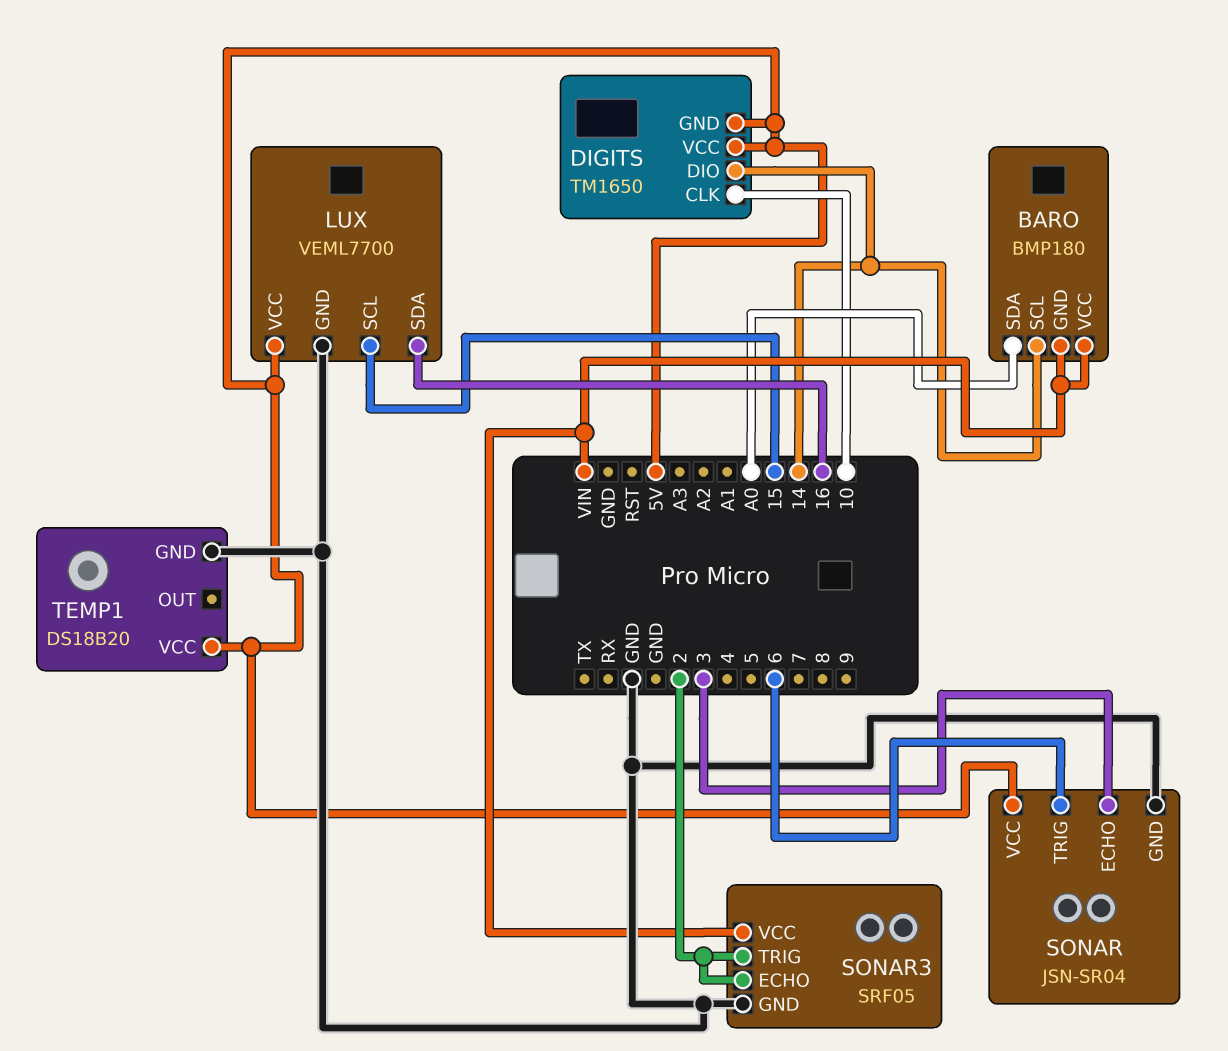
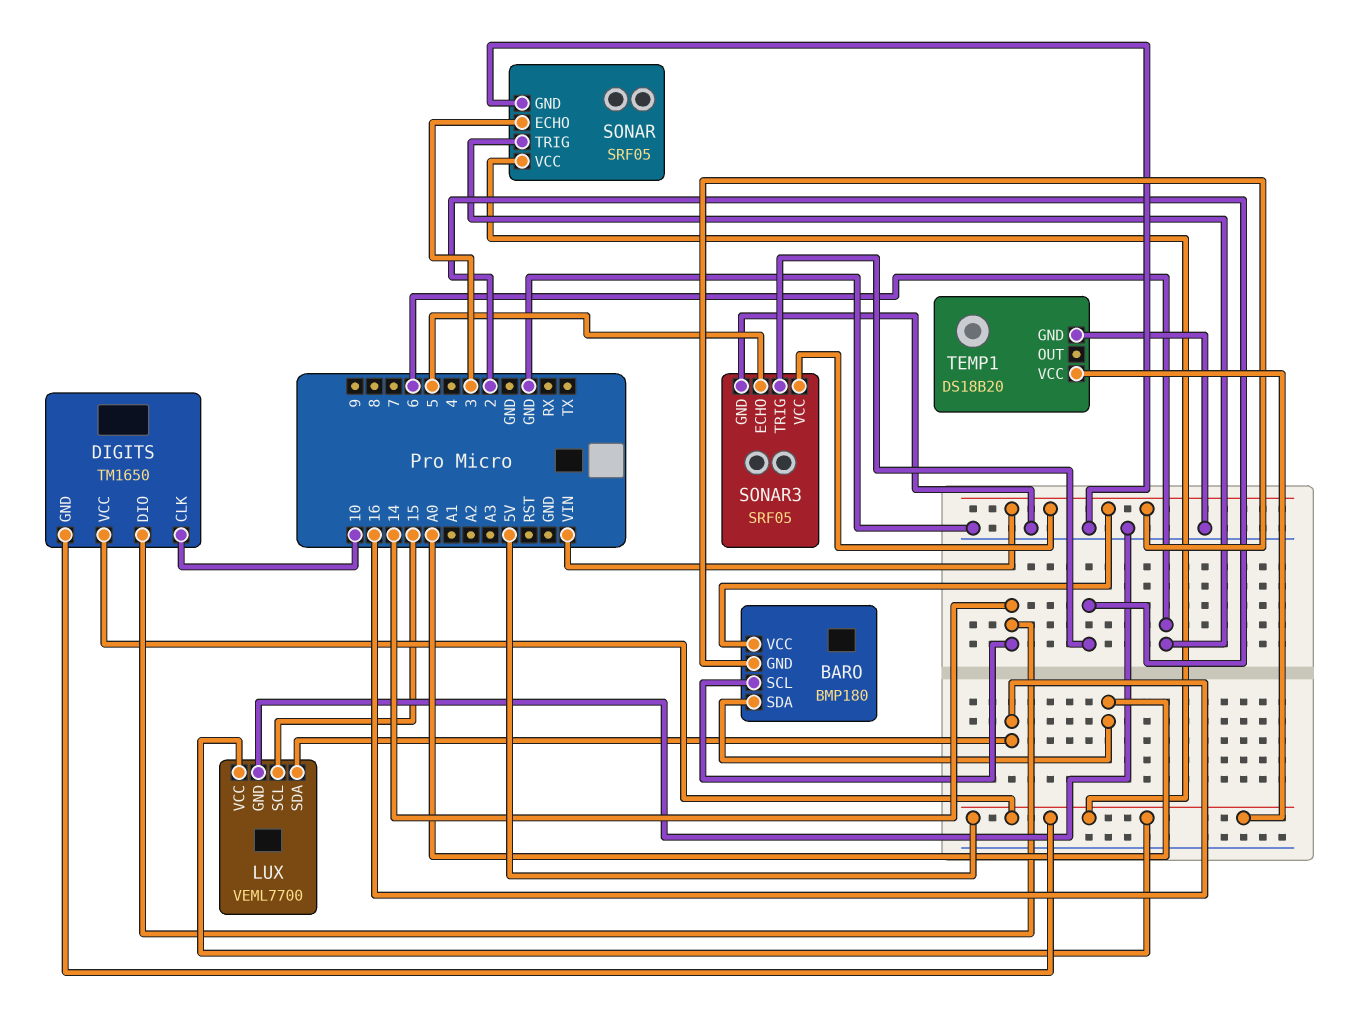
SONAR: JSN-SR04 -> SRF05
SONAR3 pin ECHO: 2 -> 5

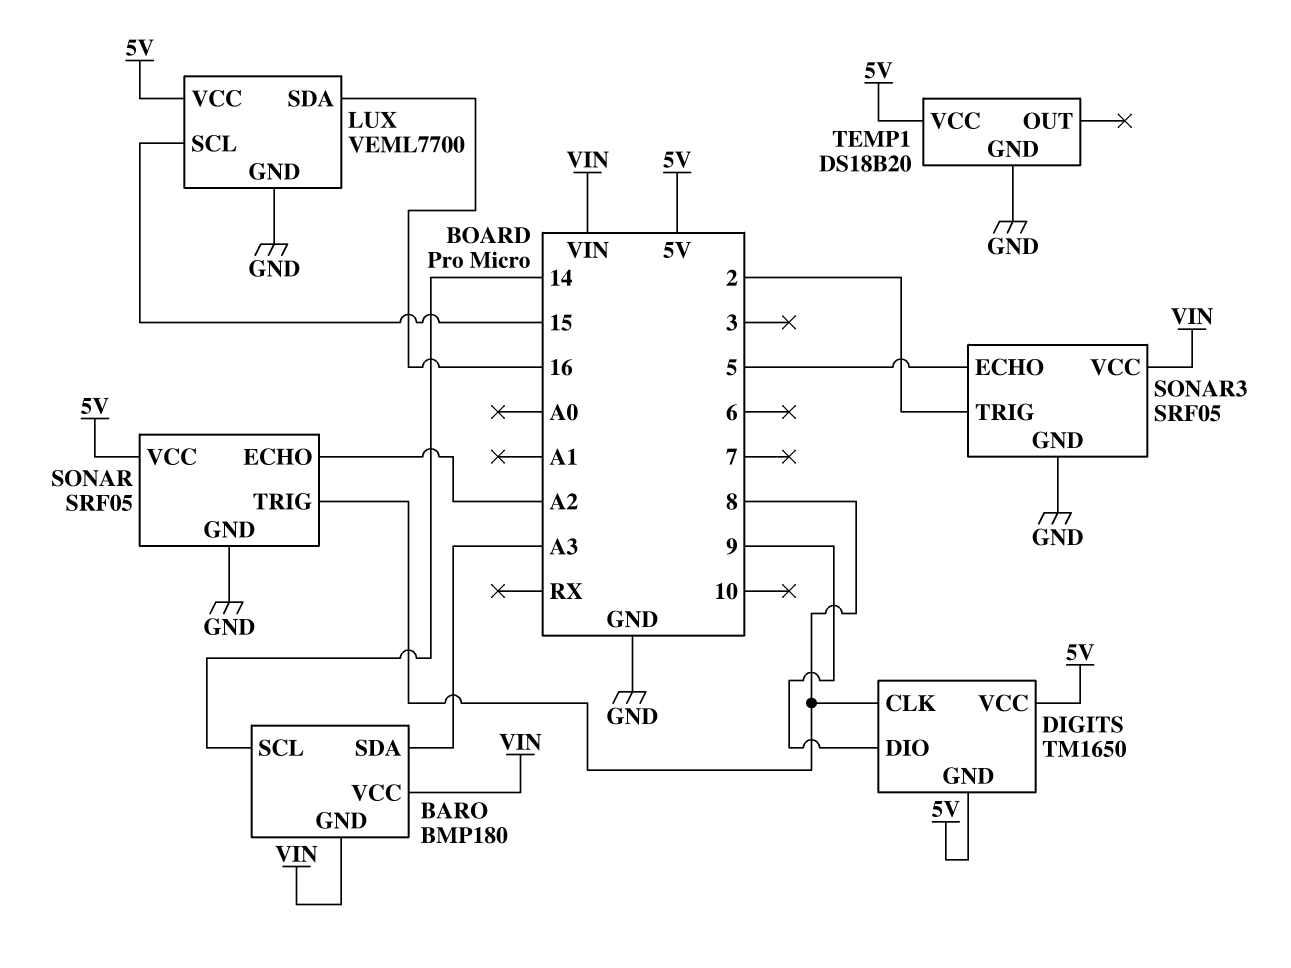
BARO pin SDA: A0 -> A3
DIGITS pin CLK: 10 -> 8
DIGITS pin DIO: 14 -> 9
SONAR pin ECHO: 3 -> A2
SONAR pin TRIG: 6 -> 8

